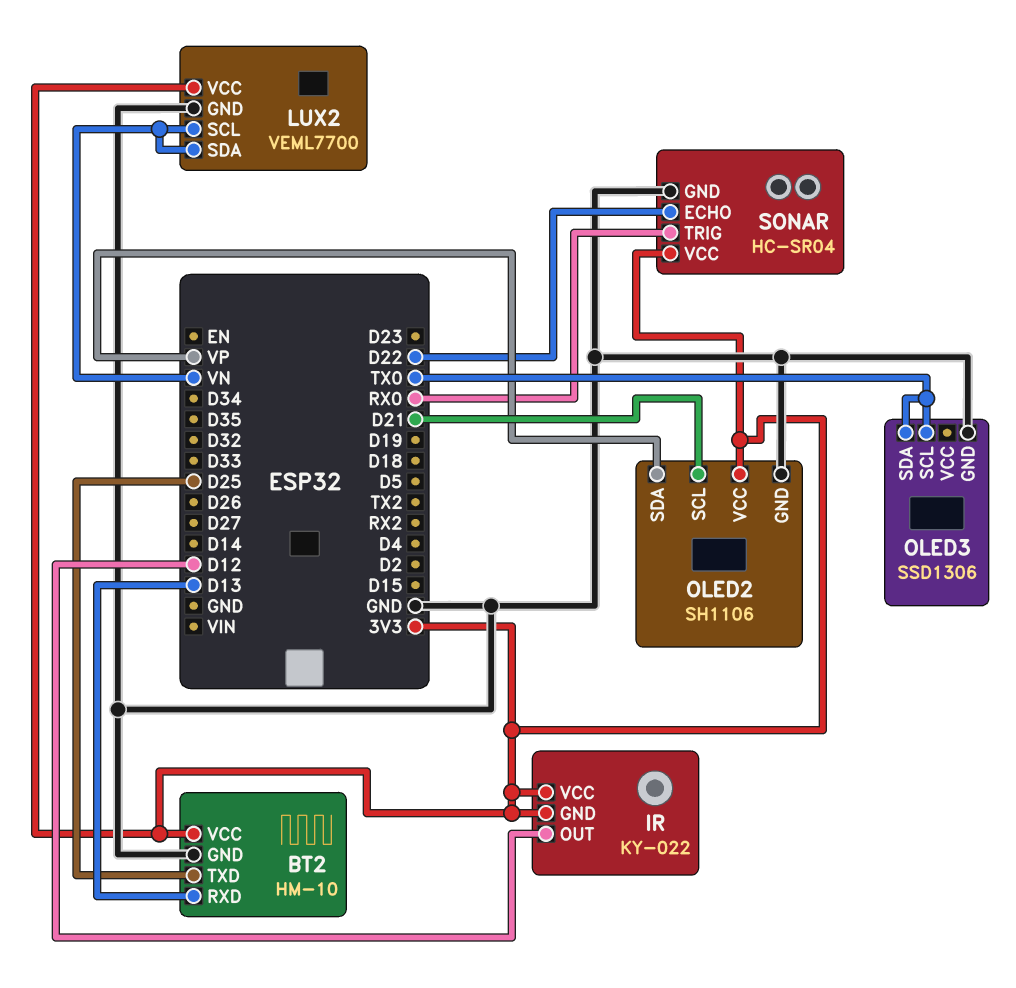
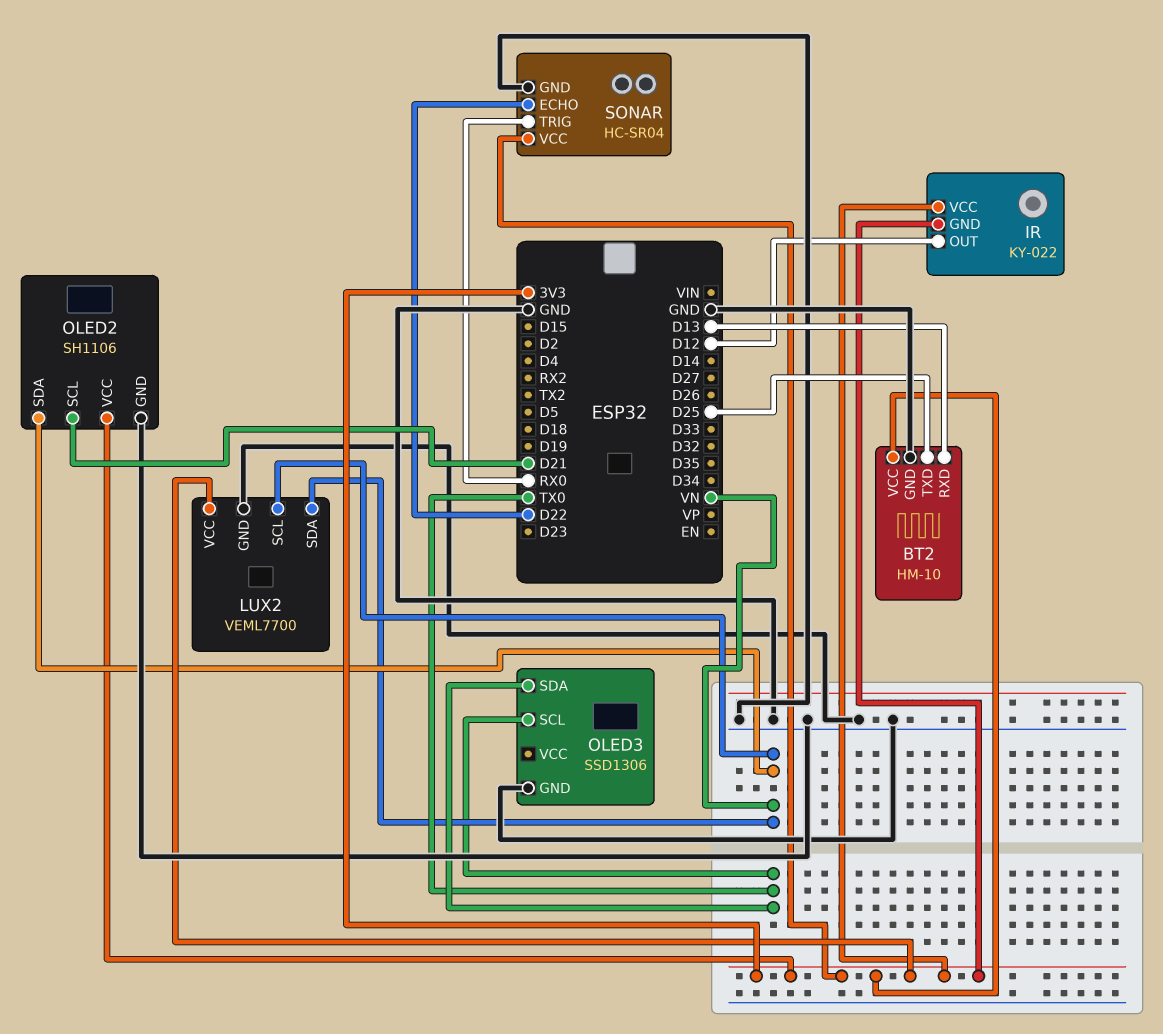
OLED2 pin SDA: VP -> VN

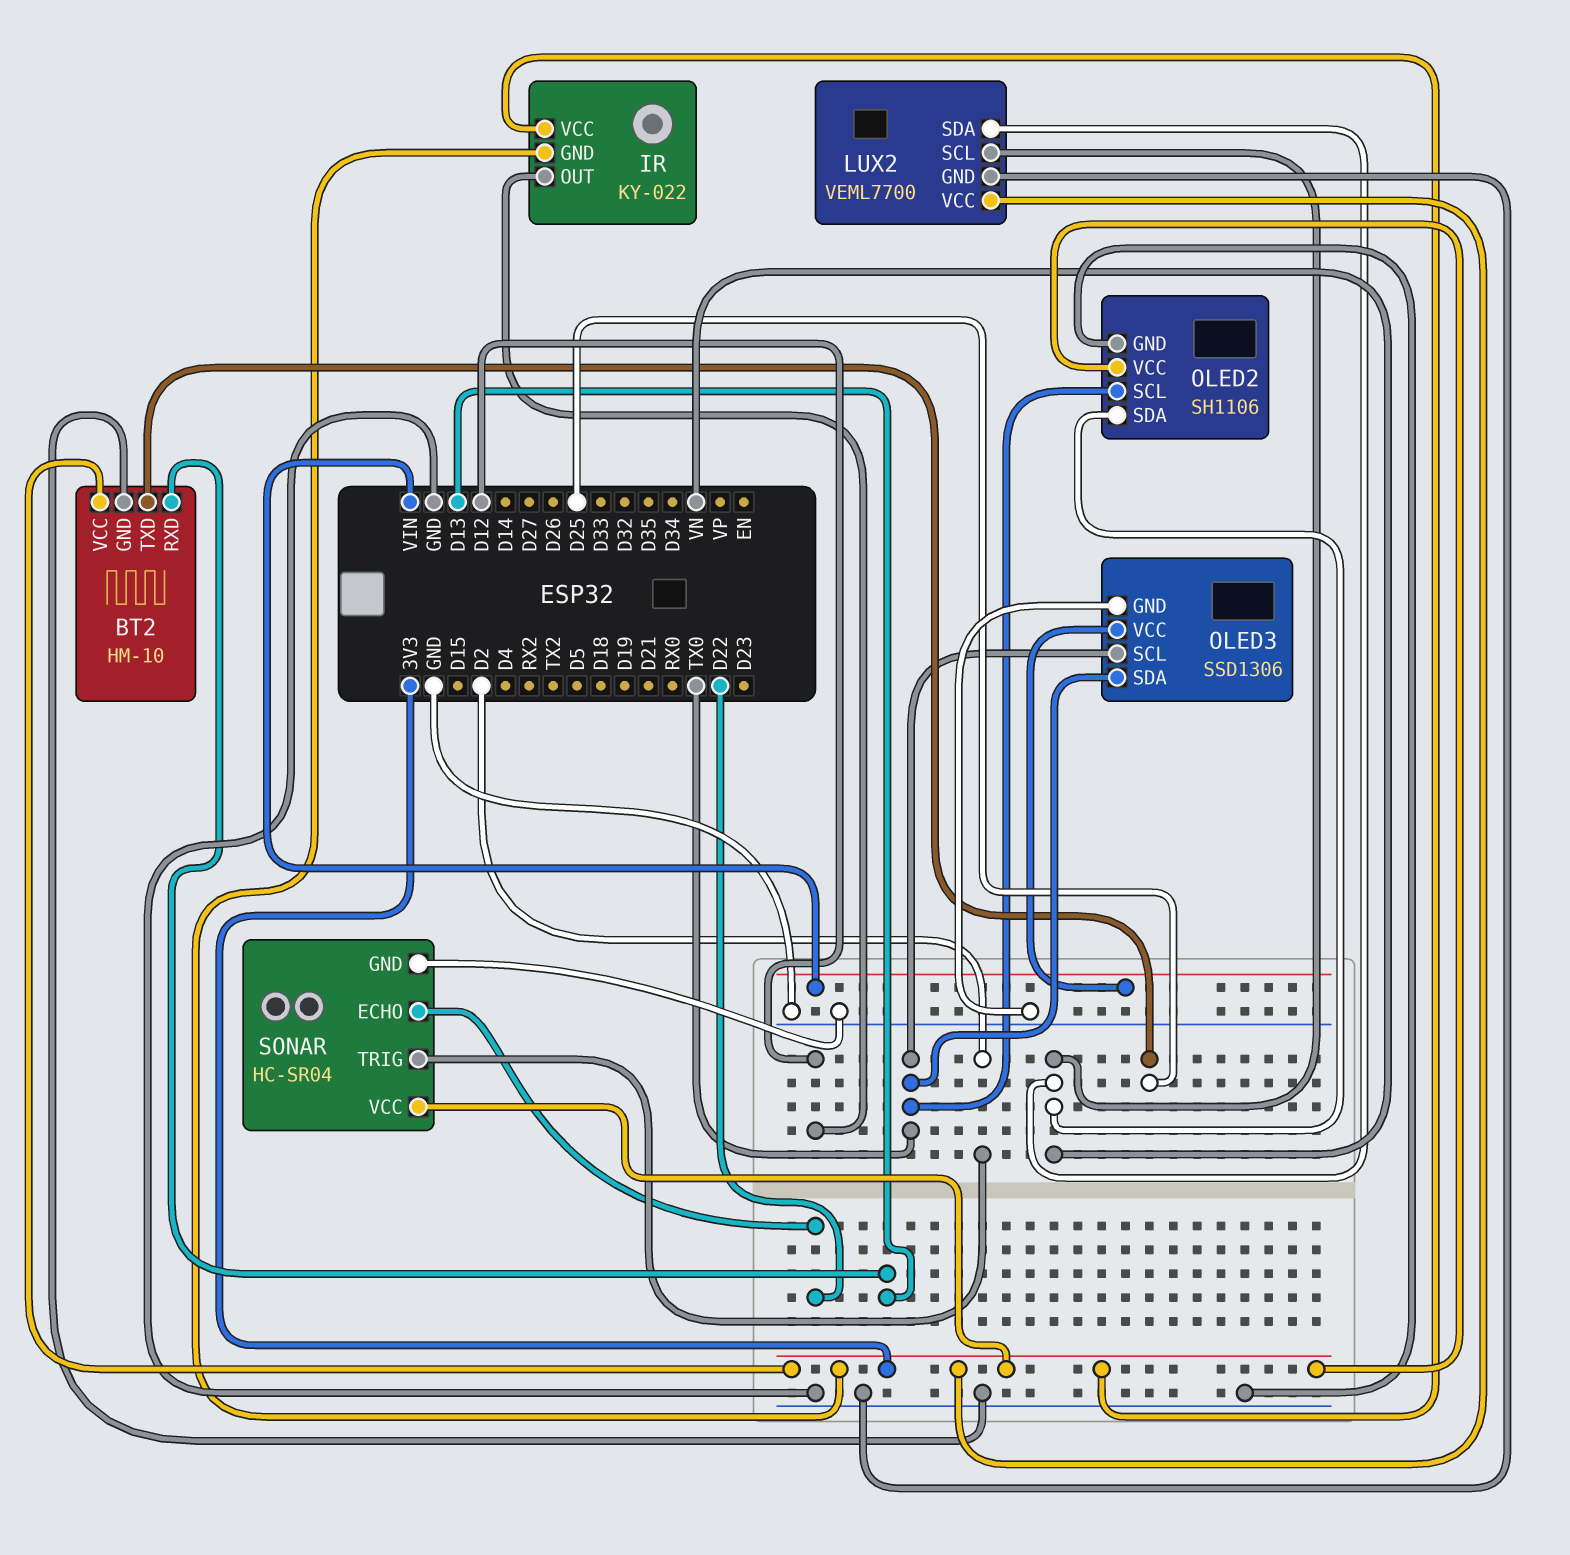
OLED2 pin SCL: D21 -> TX0
OLED3 pin VCC: none -> VIN
SONAR pin TRIG: RX0 -> D2

